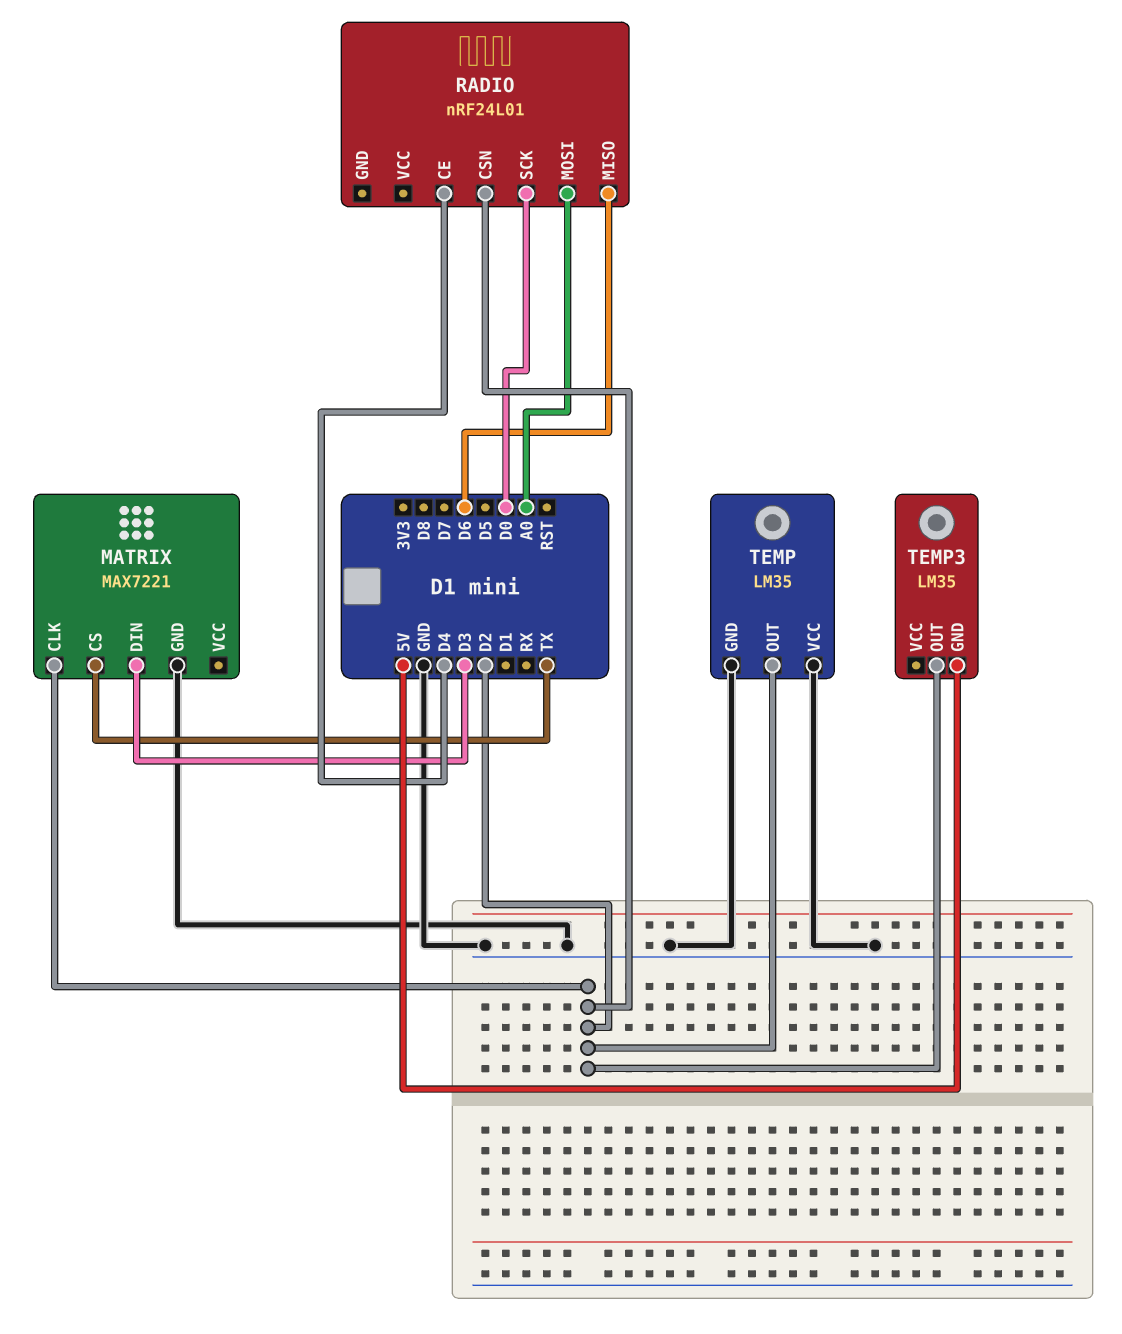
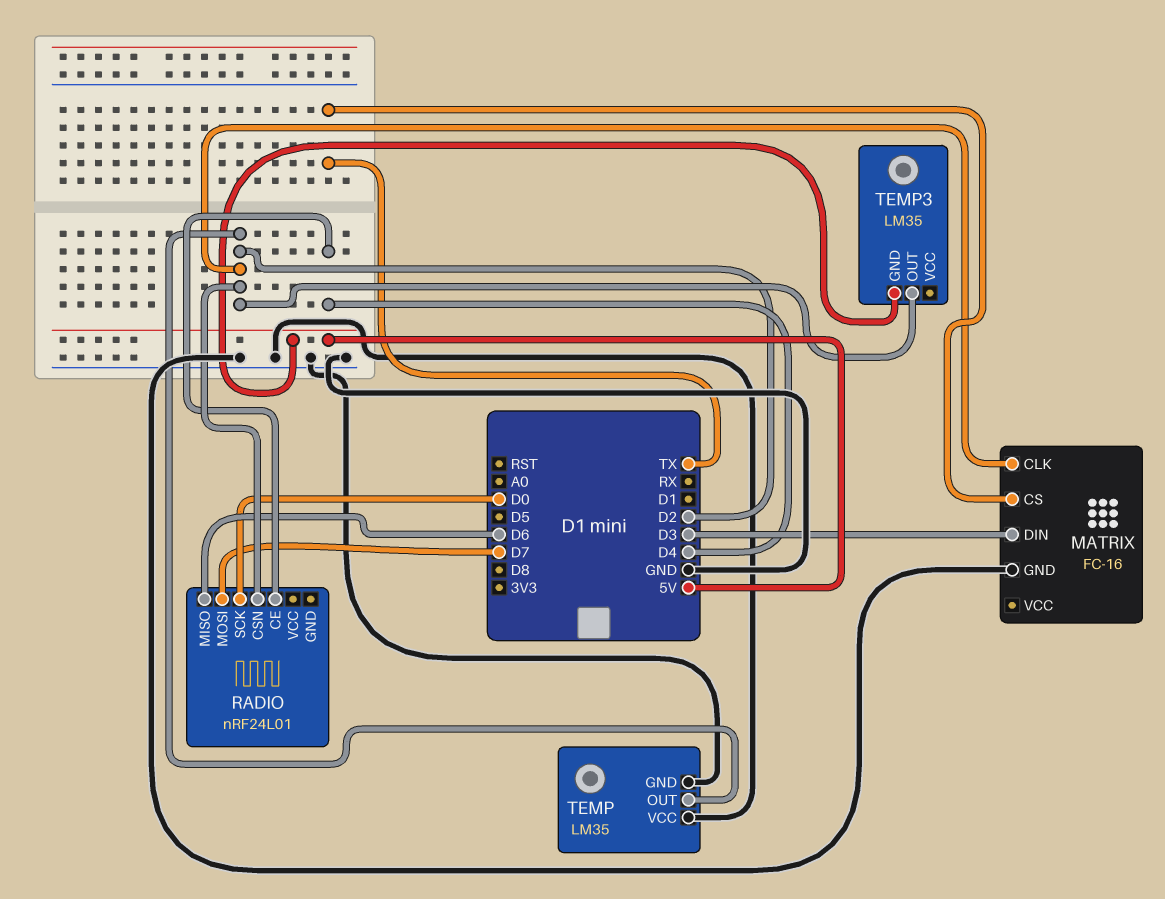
MATRIX: MAX7221 -> FC-16
RADIO pin MOSI: A0 -> D7

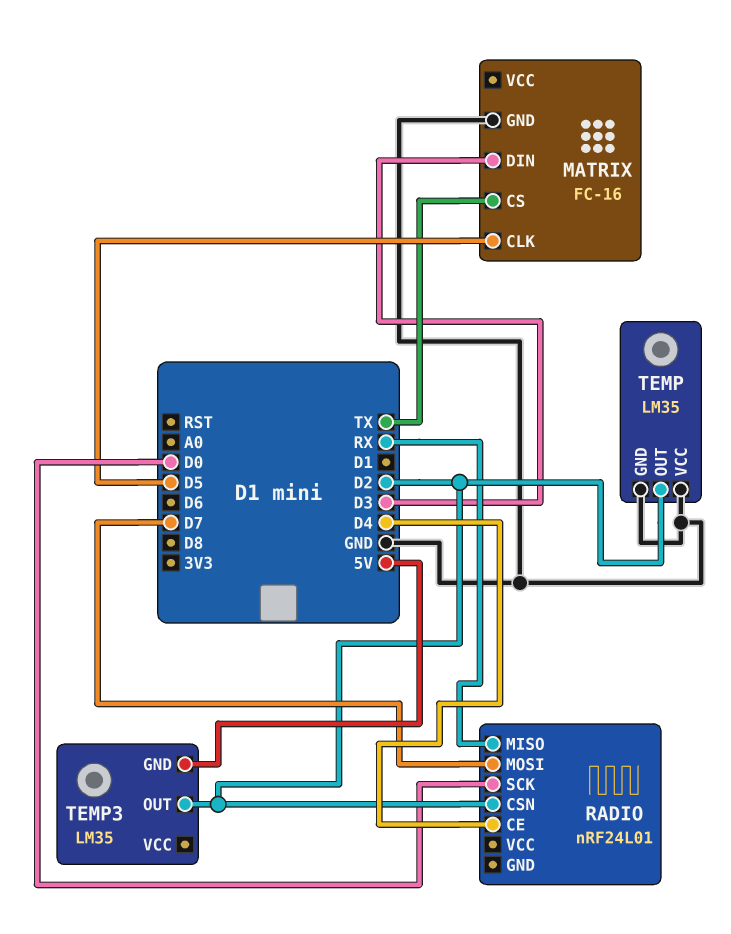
MATRIX pin CLK: D2 -> D5
RADIO pin MISO: D6 -> RX

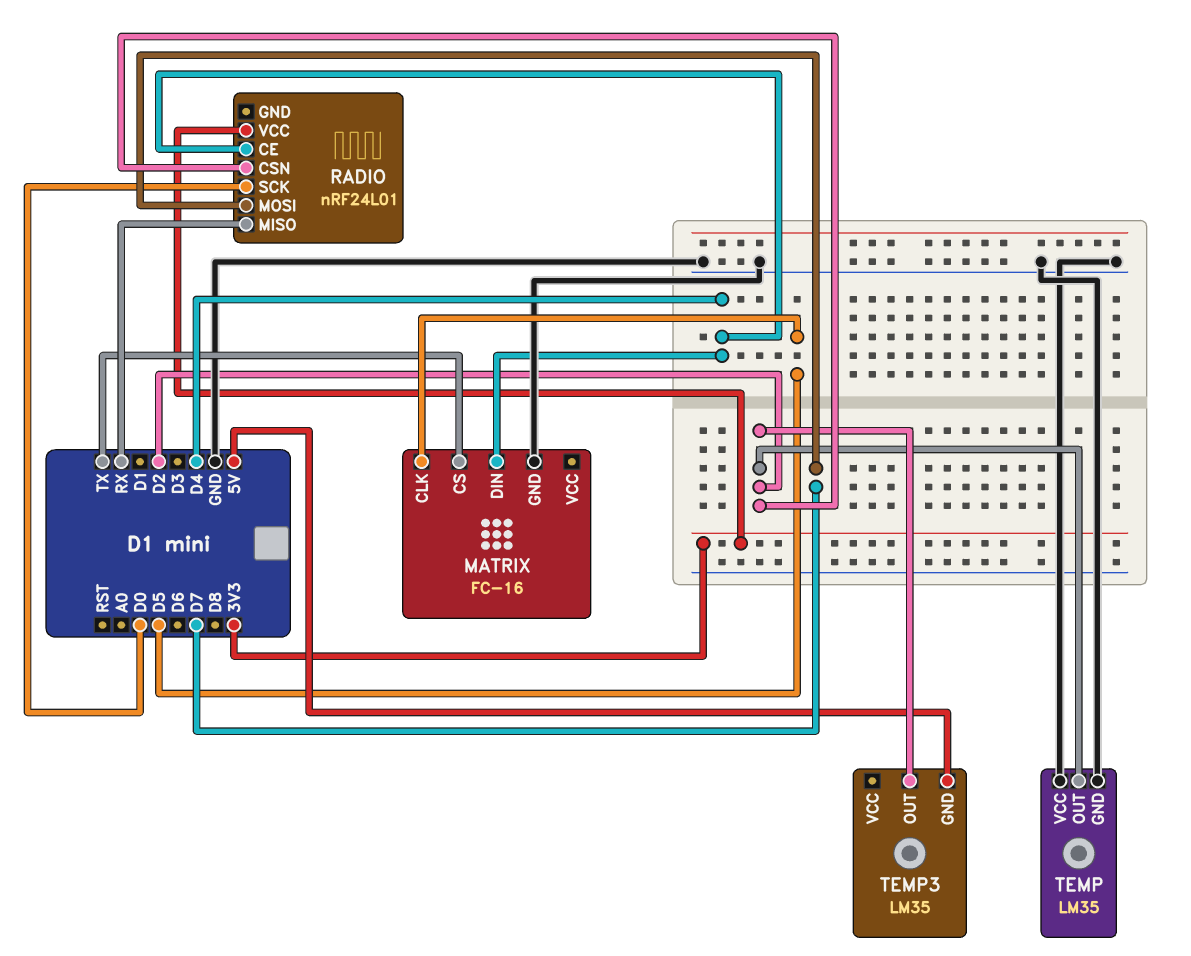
MATRIX pin DIN: D3 -> D4
RADIO pin VCC: none -> 3V3

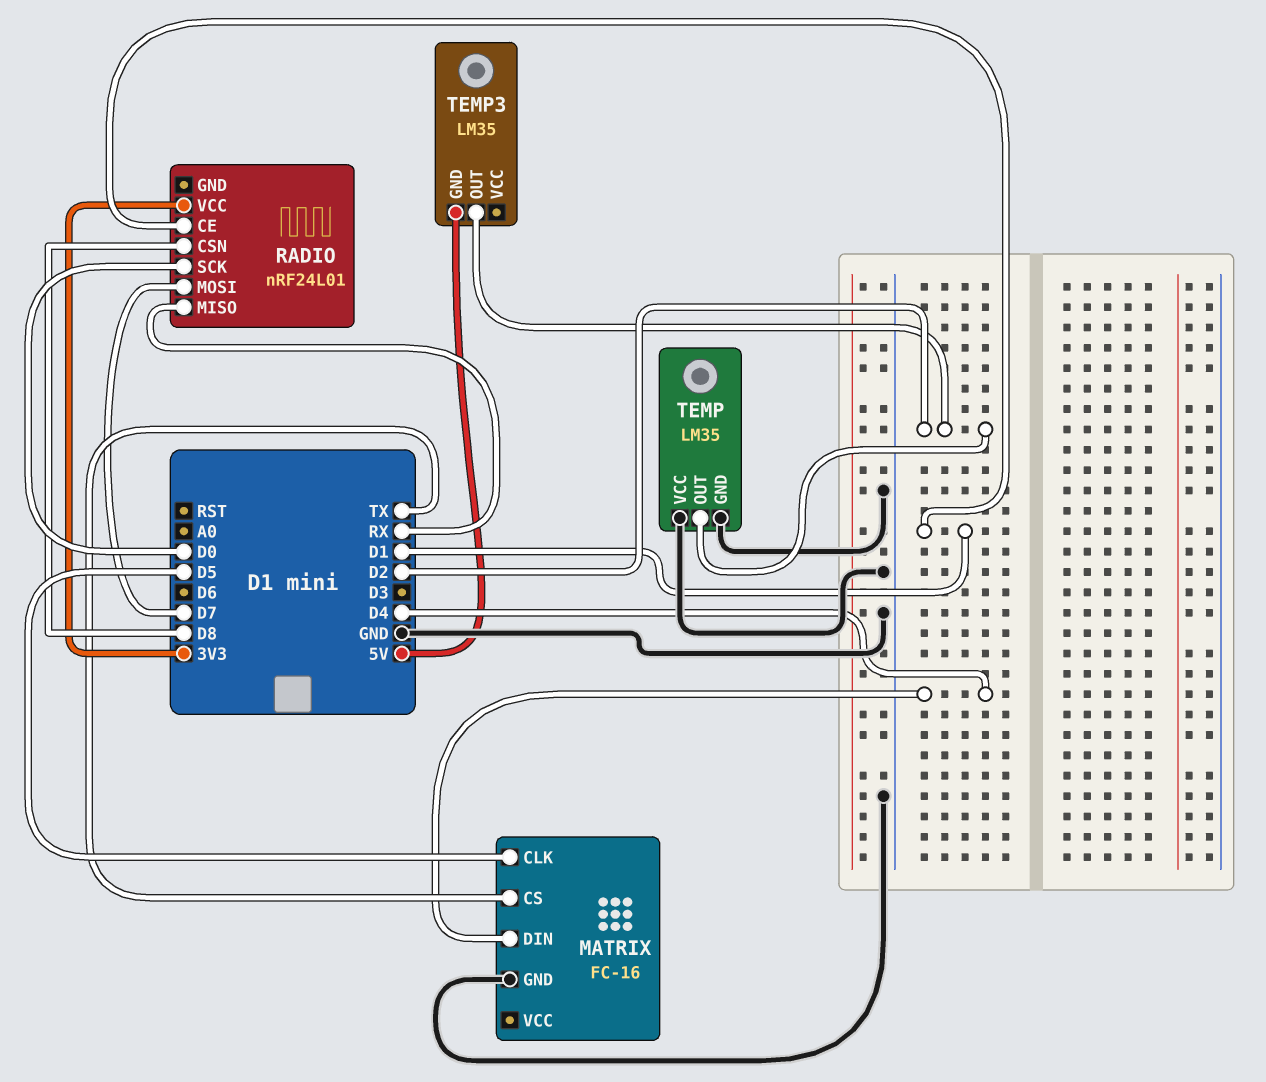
RADIO pin CE: D4 -> D1
RADIO pin CSN: D2 -> D8

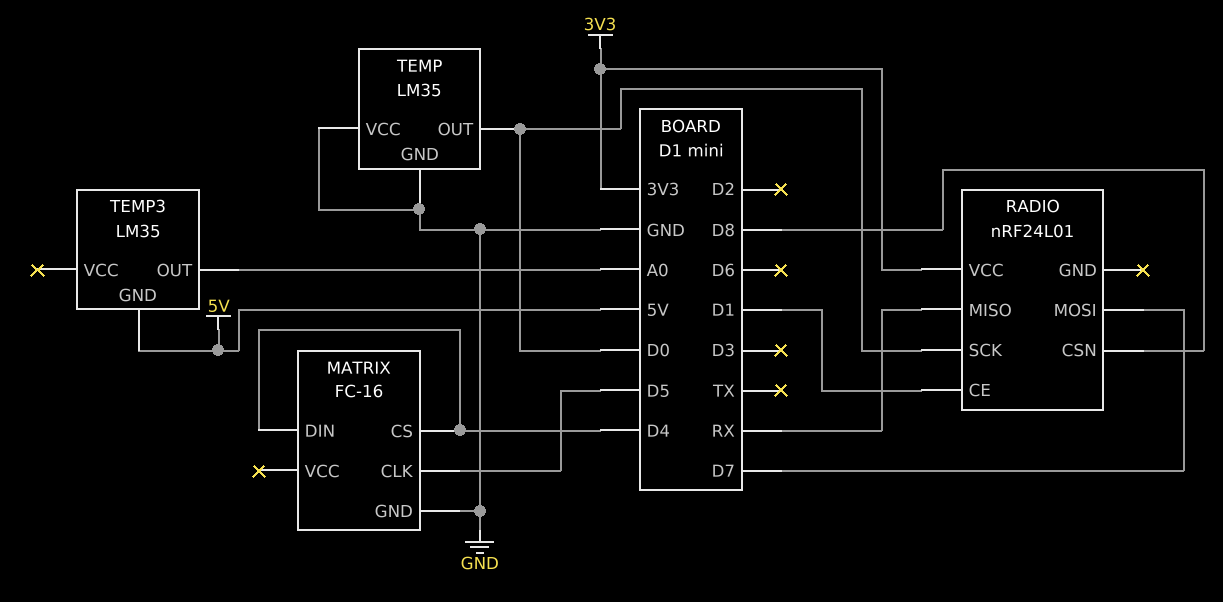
MATRIX pin CS: TX -> D4
TEMP pin OUT: D2 -> D0
TEMP3 pin OUT: D2 -> A0

